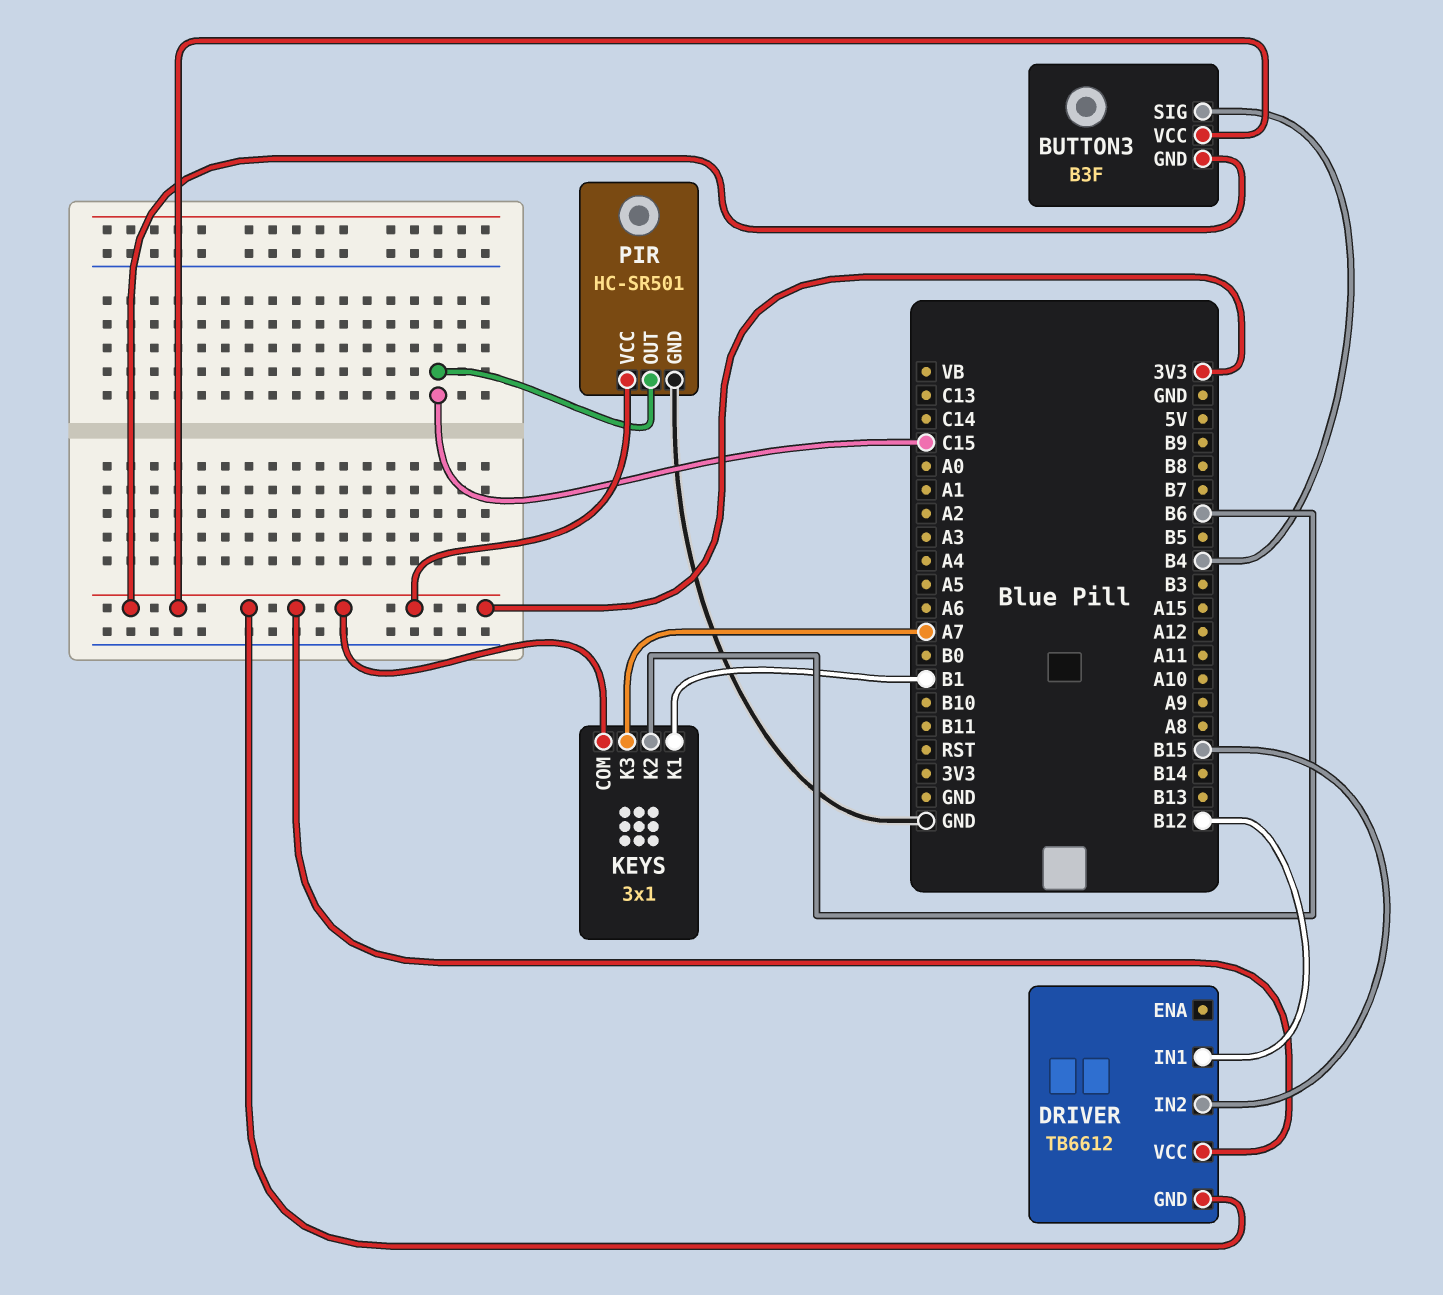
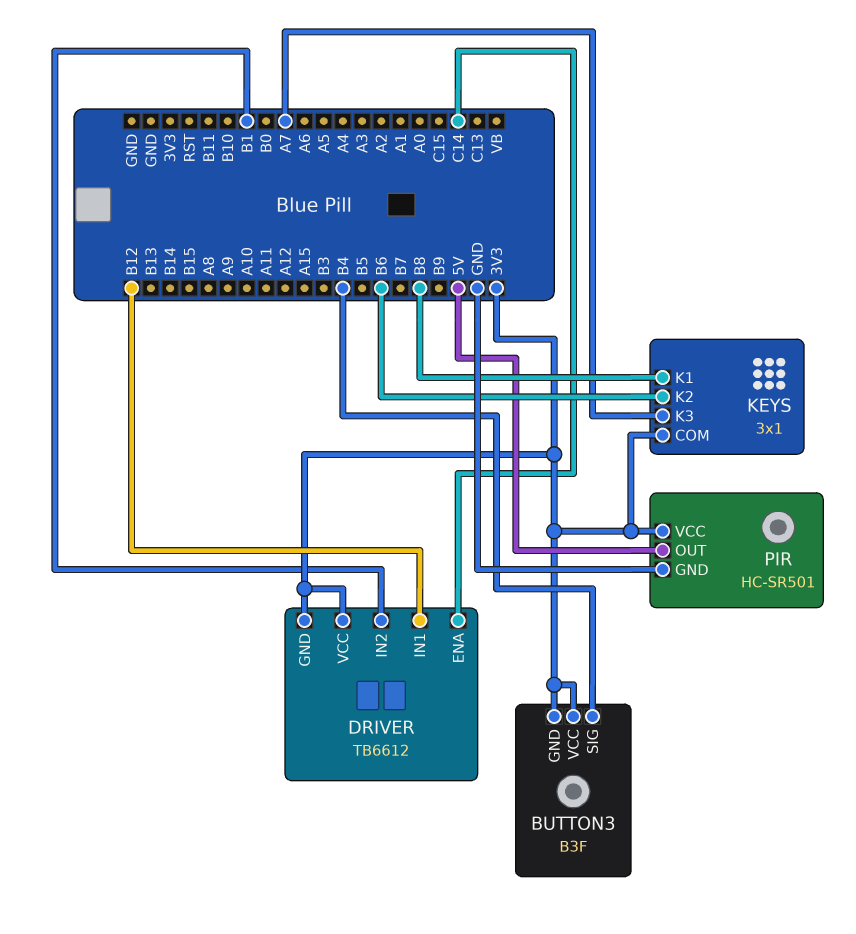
DRIVER pin ENA: none -> C14
DRIVER pin IN2: B15 -> B1
KEYS pin K1: B1 -> B8
PIR pin OUT: C15 -> 5V

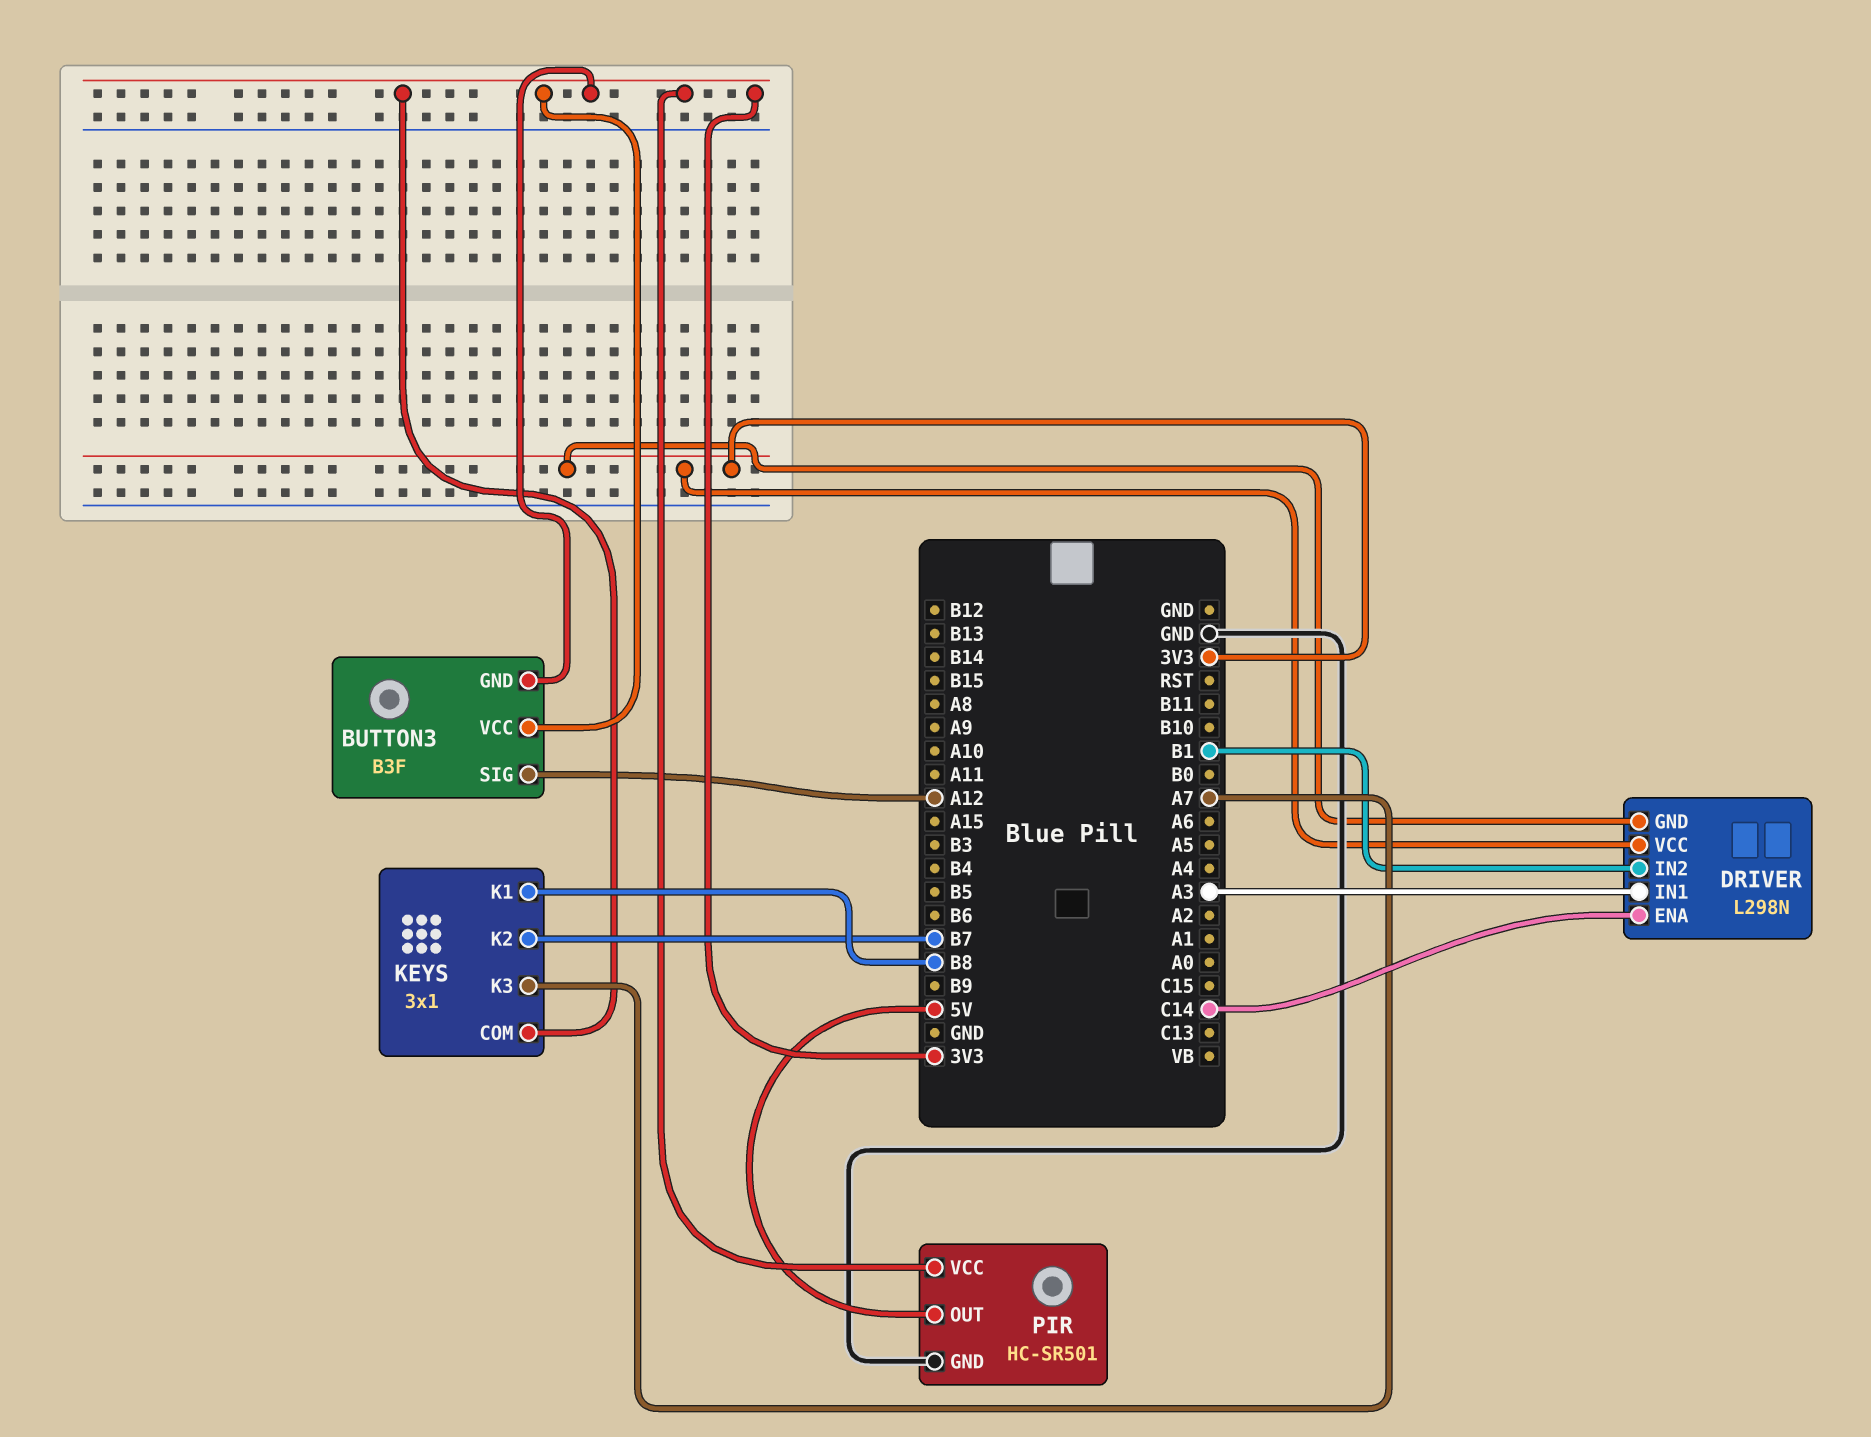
BUTTON3 pin SIG: B4 -> A12
DRIVER: TB6612 -> L298N
DRIVER pin IN1: B12 -> A3
KEYS pin K2: B6 -> B7

